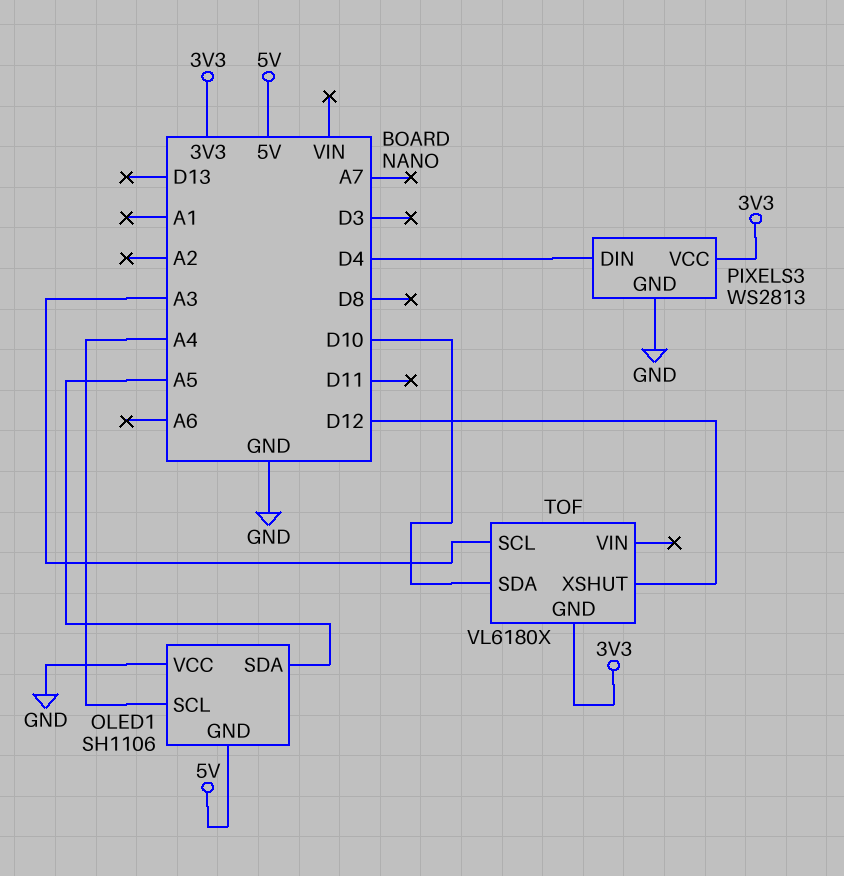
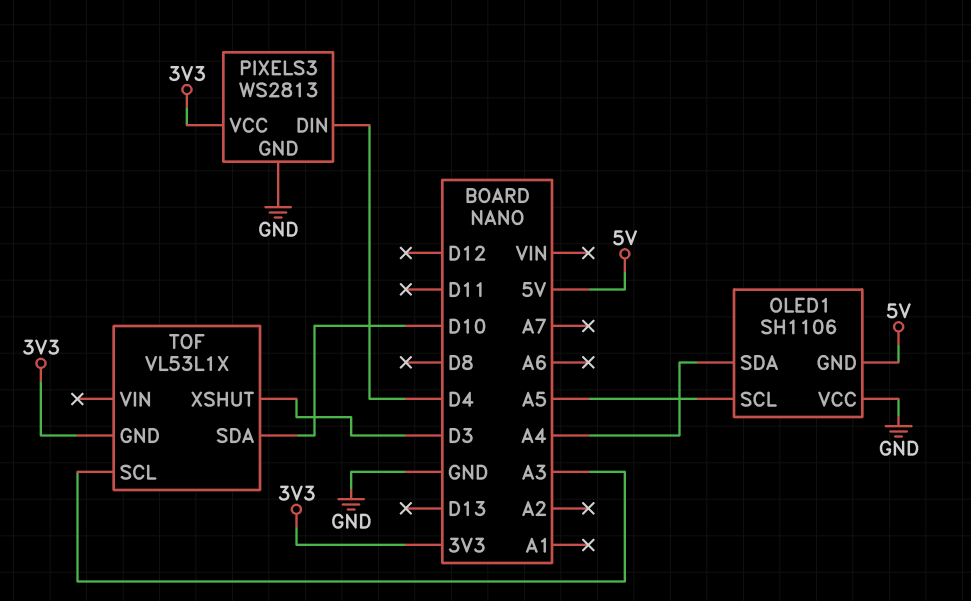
OLED1 pin SCL: A4 -> A5
OLED1 pin SDA: A5 -> A4
TOF: VL6180X -> VL53L1X
TOF pin XSHUT: D12 -> D3

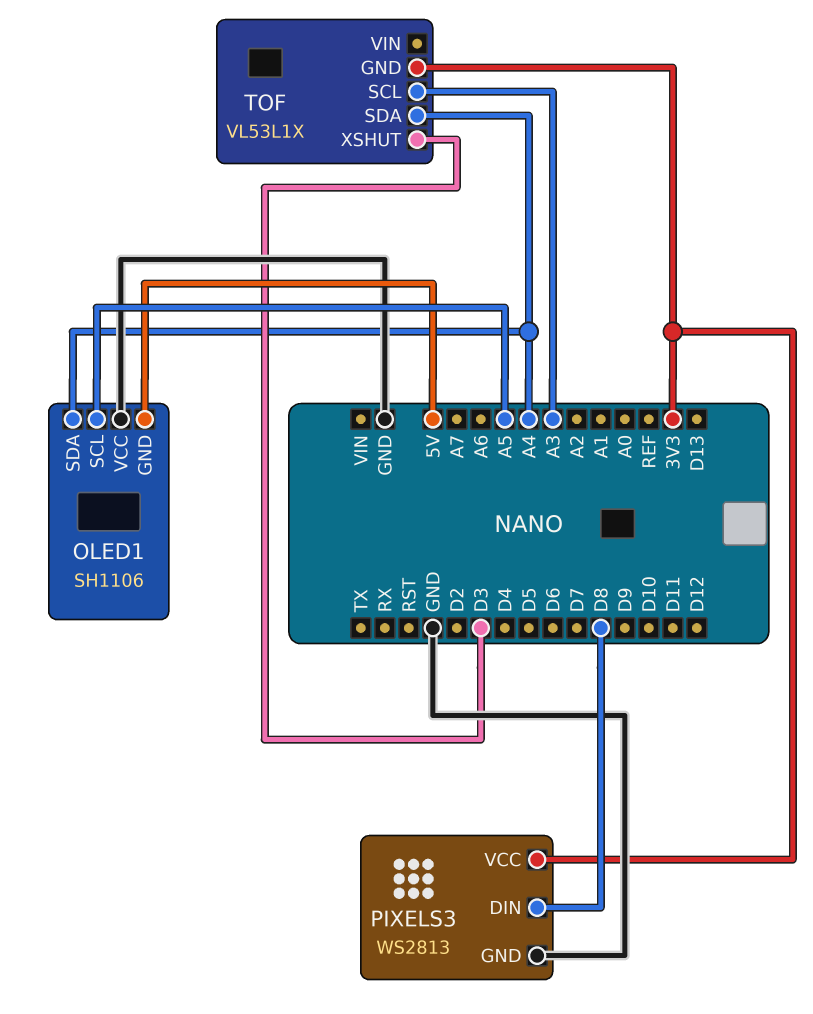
PIXELS3 pin DIN: D4 -> D8
TOF pin SDA: D10 -> A4

